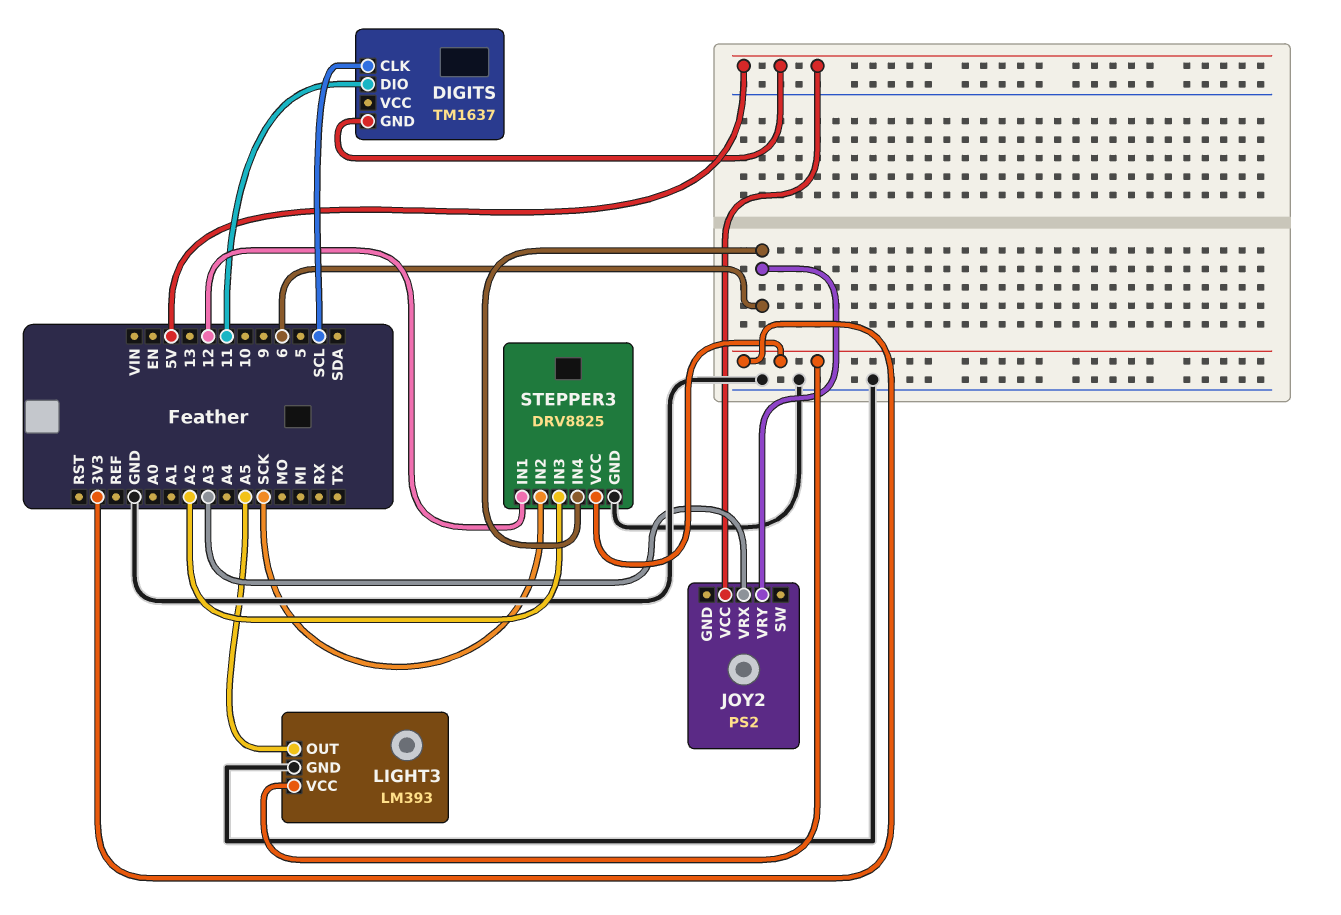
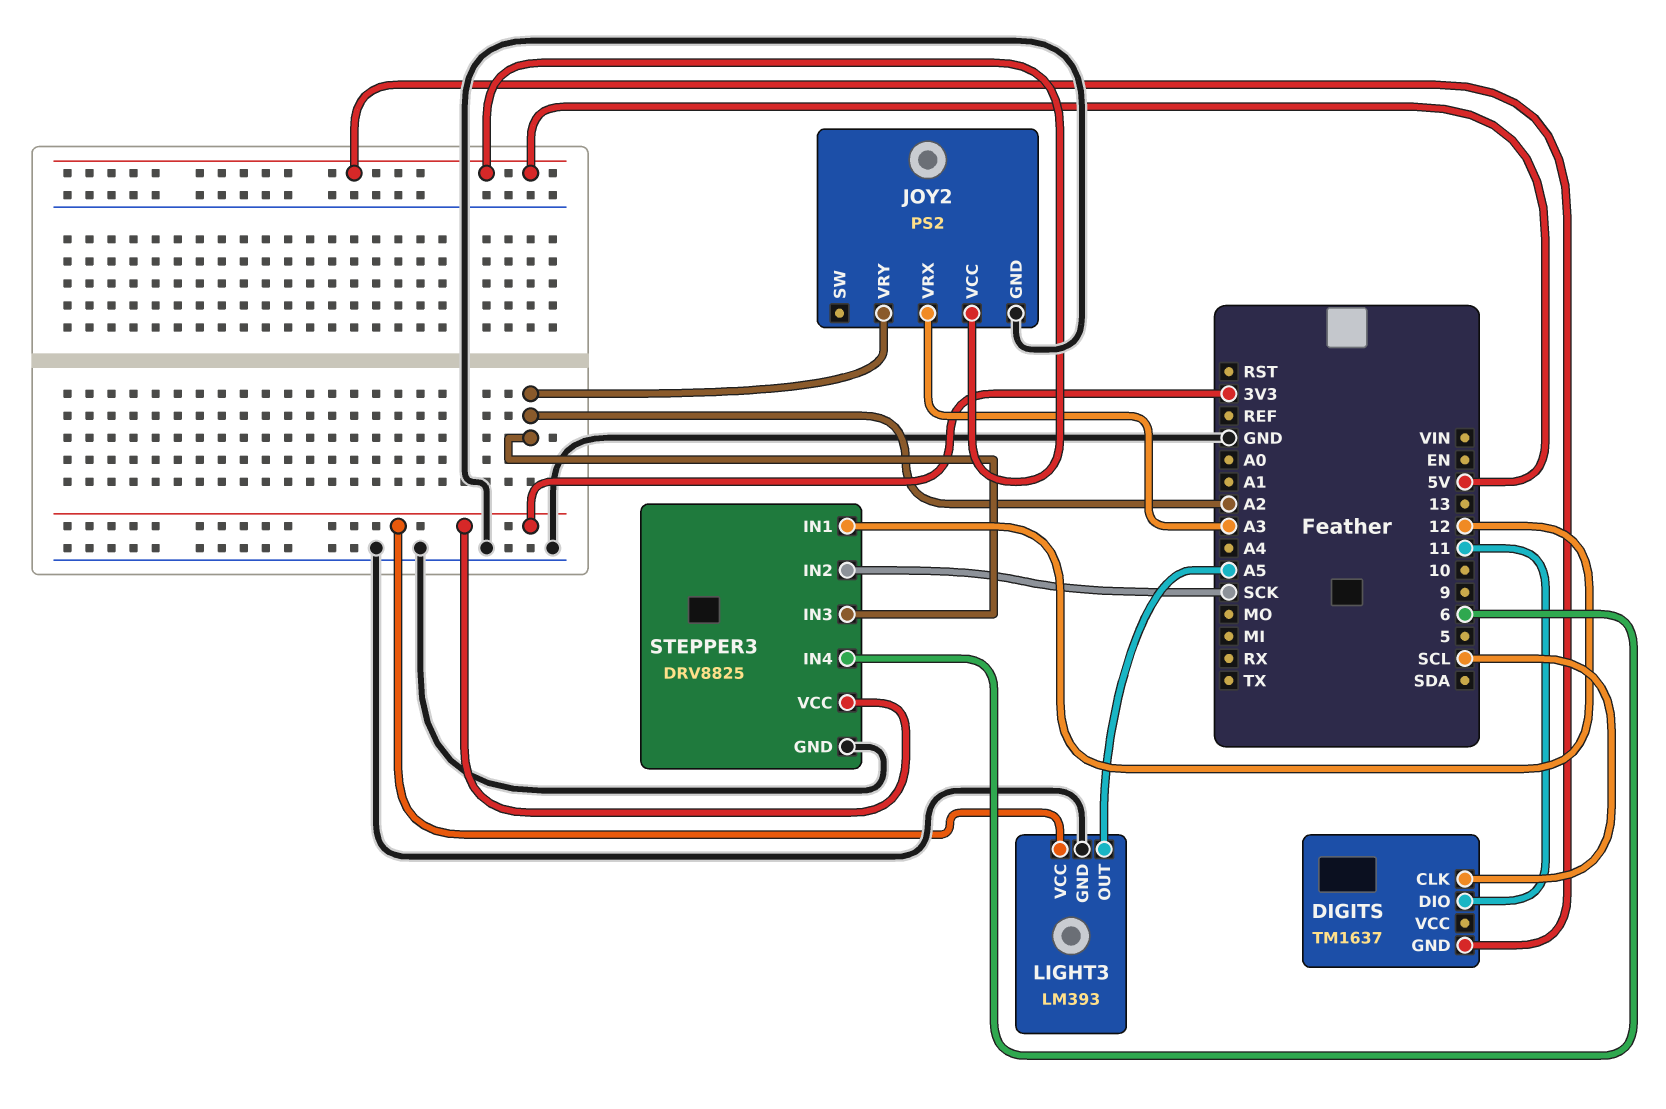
JOY2 pin GND: none -> GND
JOY2 pin VRY: 6 -> A2

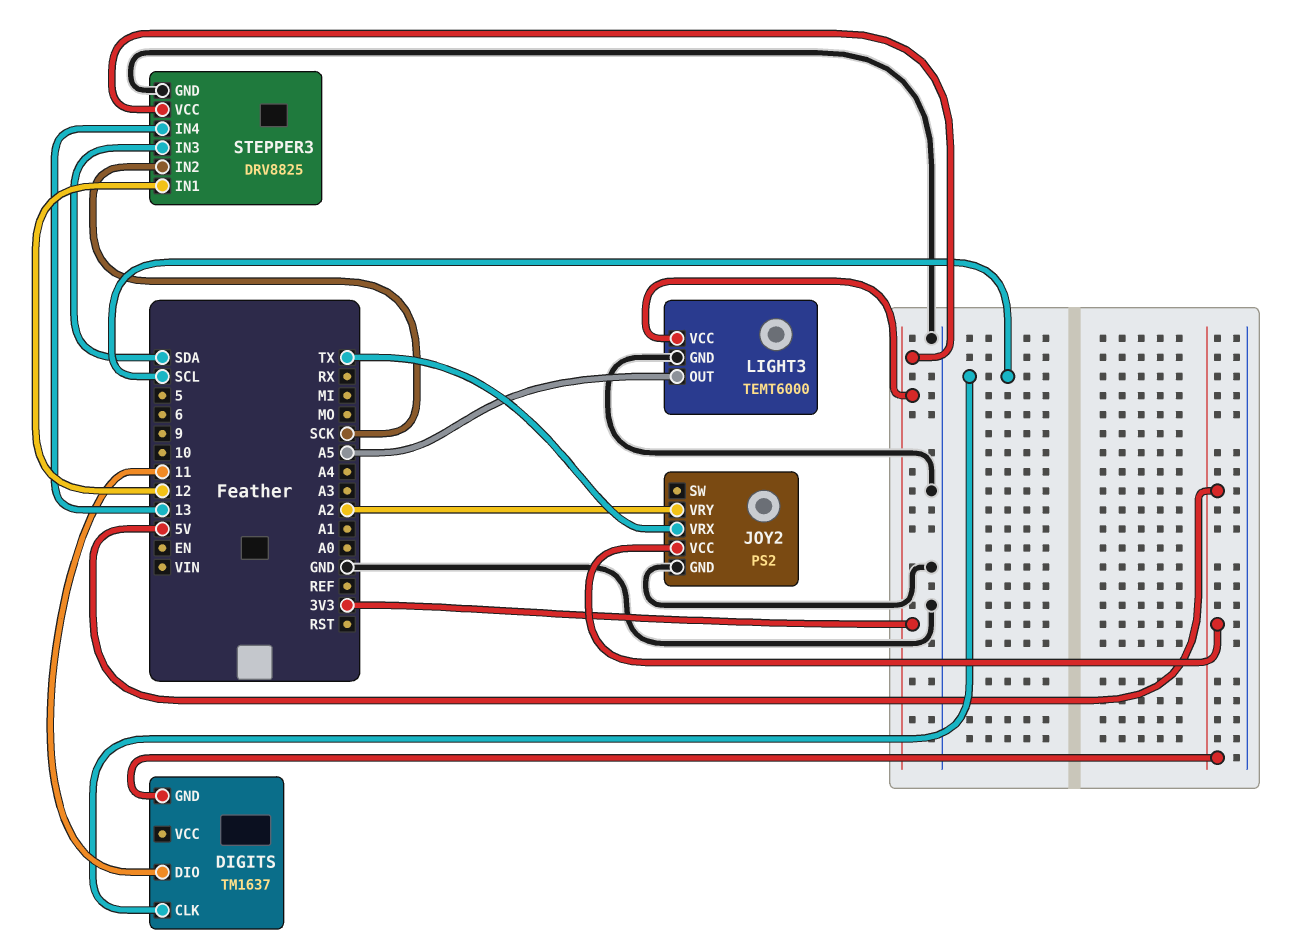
JOY2 pin VRX: A3 -> TX
LIGHT3: LM393 -> TEMT6000
STEPPER3 pin IN3: A2 -> SDA
STEPPER3 pin IN4: 6 -> 13

